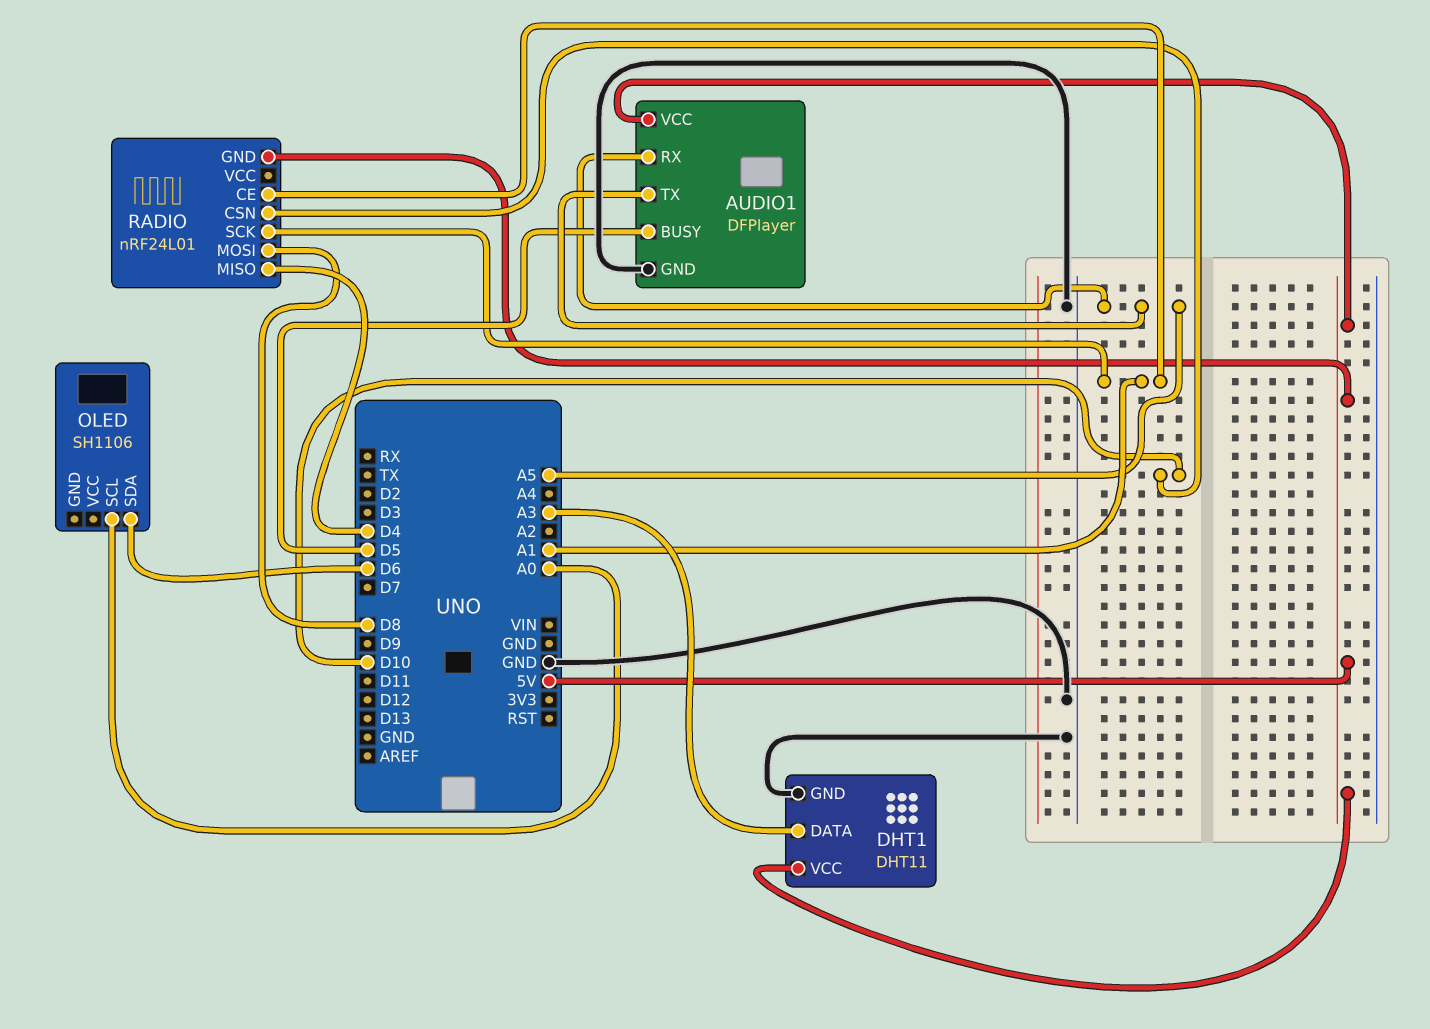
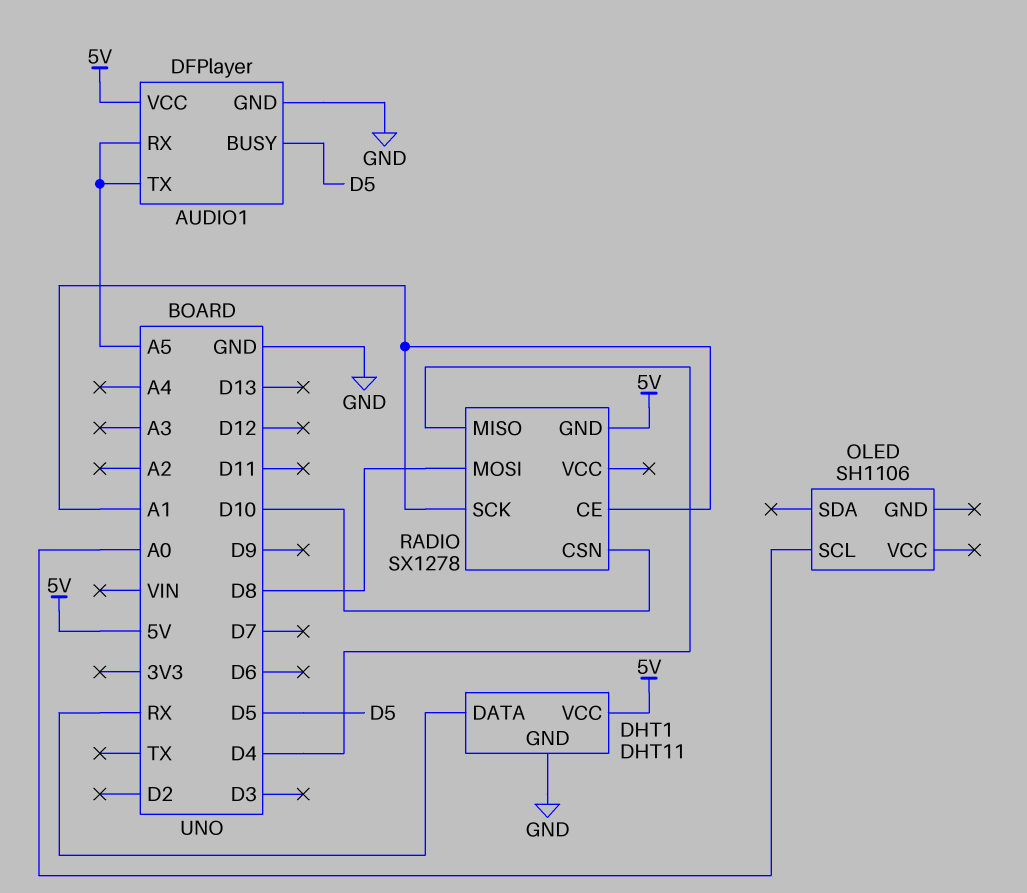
DHT1 pin DATA: A3 -> RX
OLED pin SDA: D6 -> none
RADIO: nRF24L01 -> SX1278

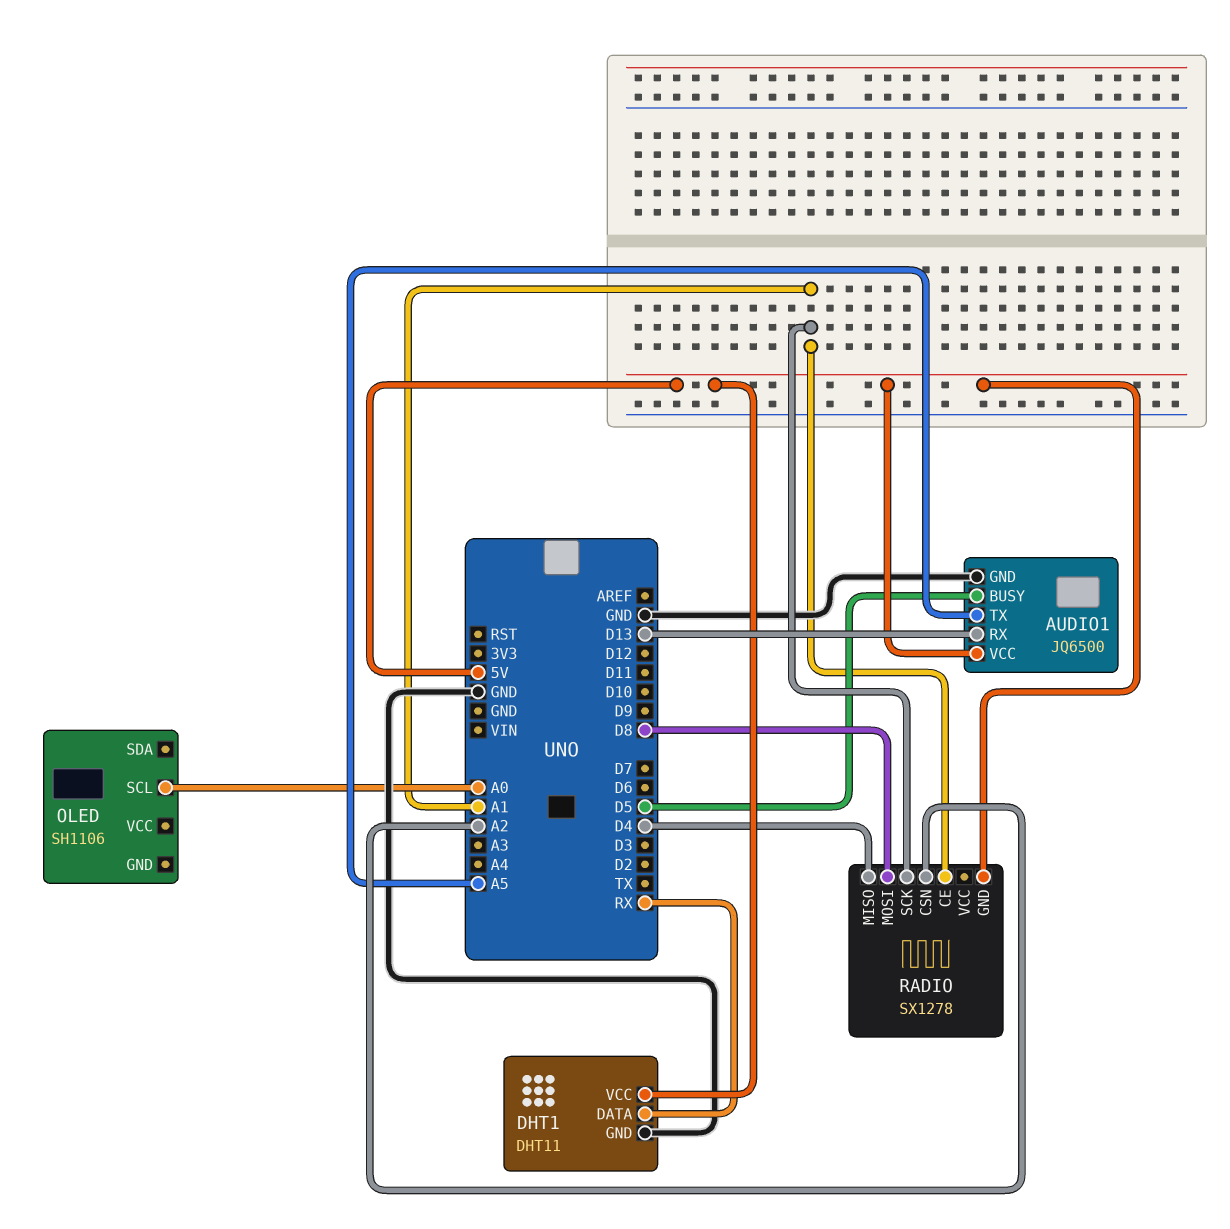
AUDIO1: DFPlayer -> JQ6500
AUDIO1 pin RX: A5 -> D13
RADIO pin CSN: D10 -> A2

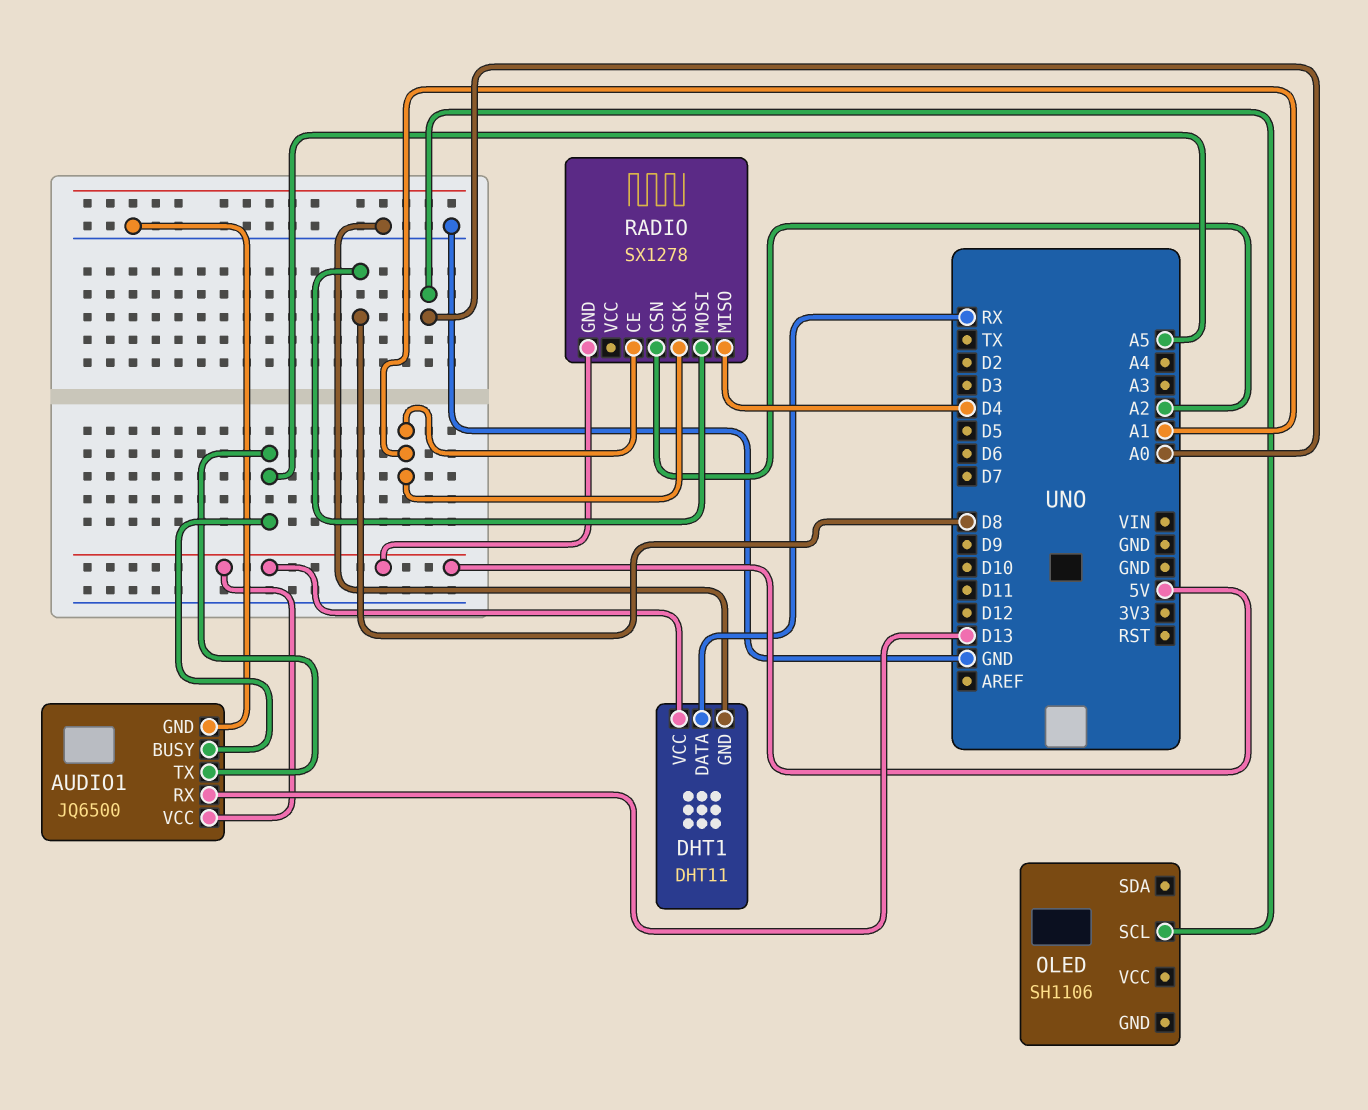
AUDIO1 pin BUSY: D5 -> A5

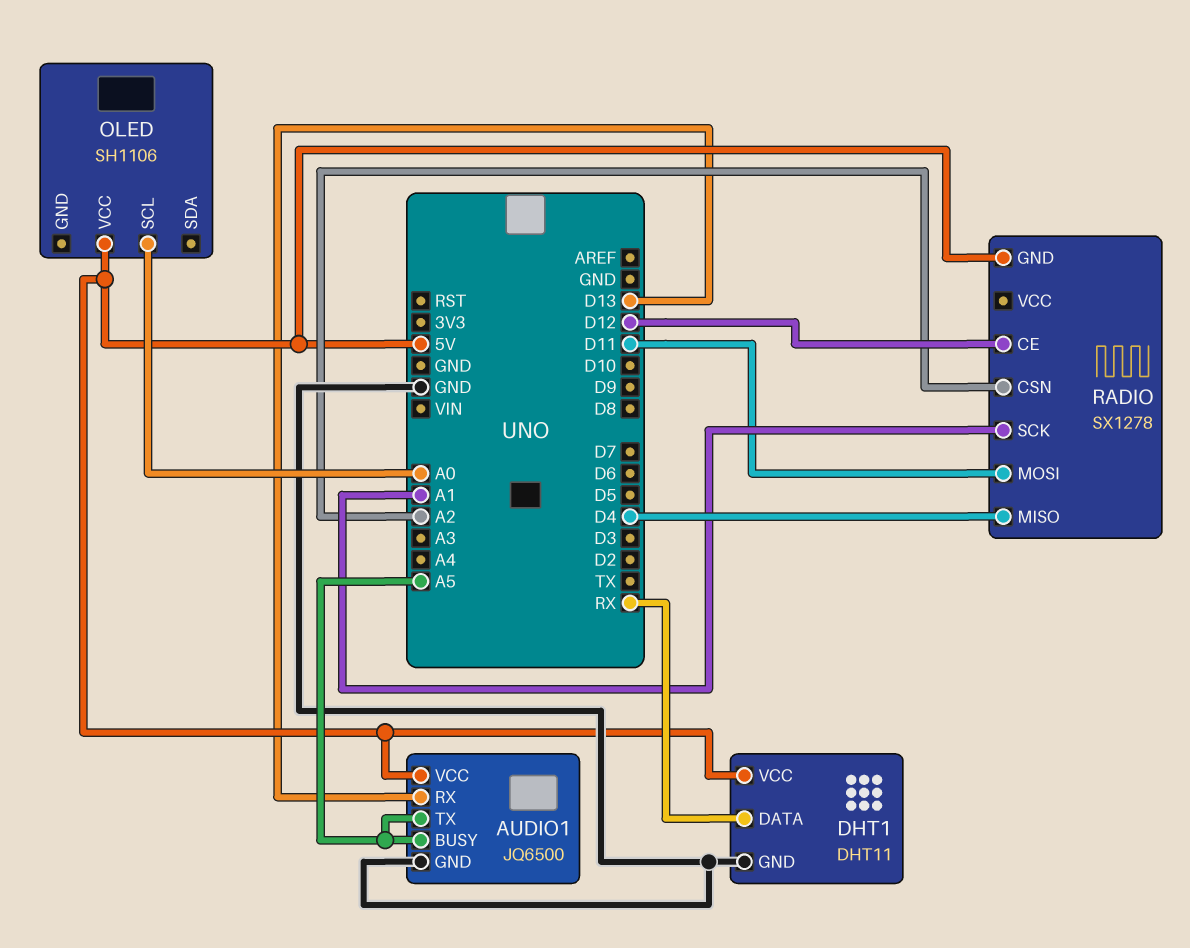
OLED pin VCC: none -> 5V
RADIO pin CE: A1 -> D12
RADIO pin MOSI: D8 -> D11

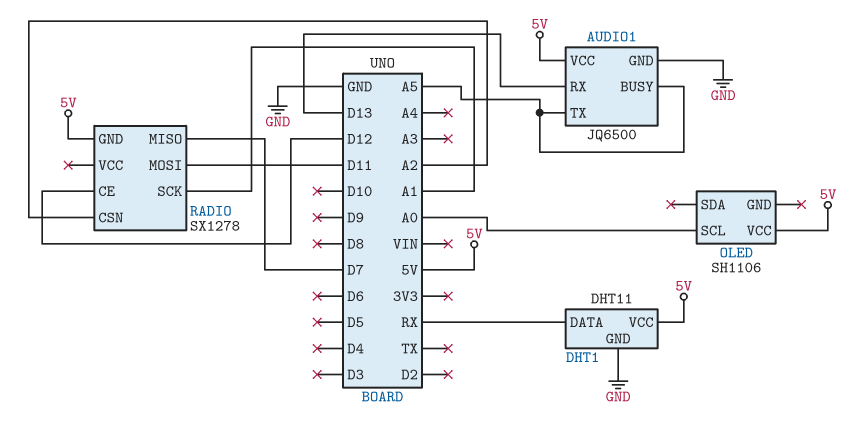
RADIO pin MISO: D4 -> D7

